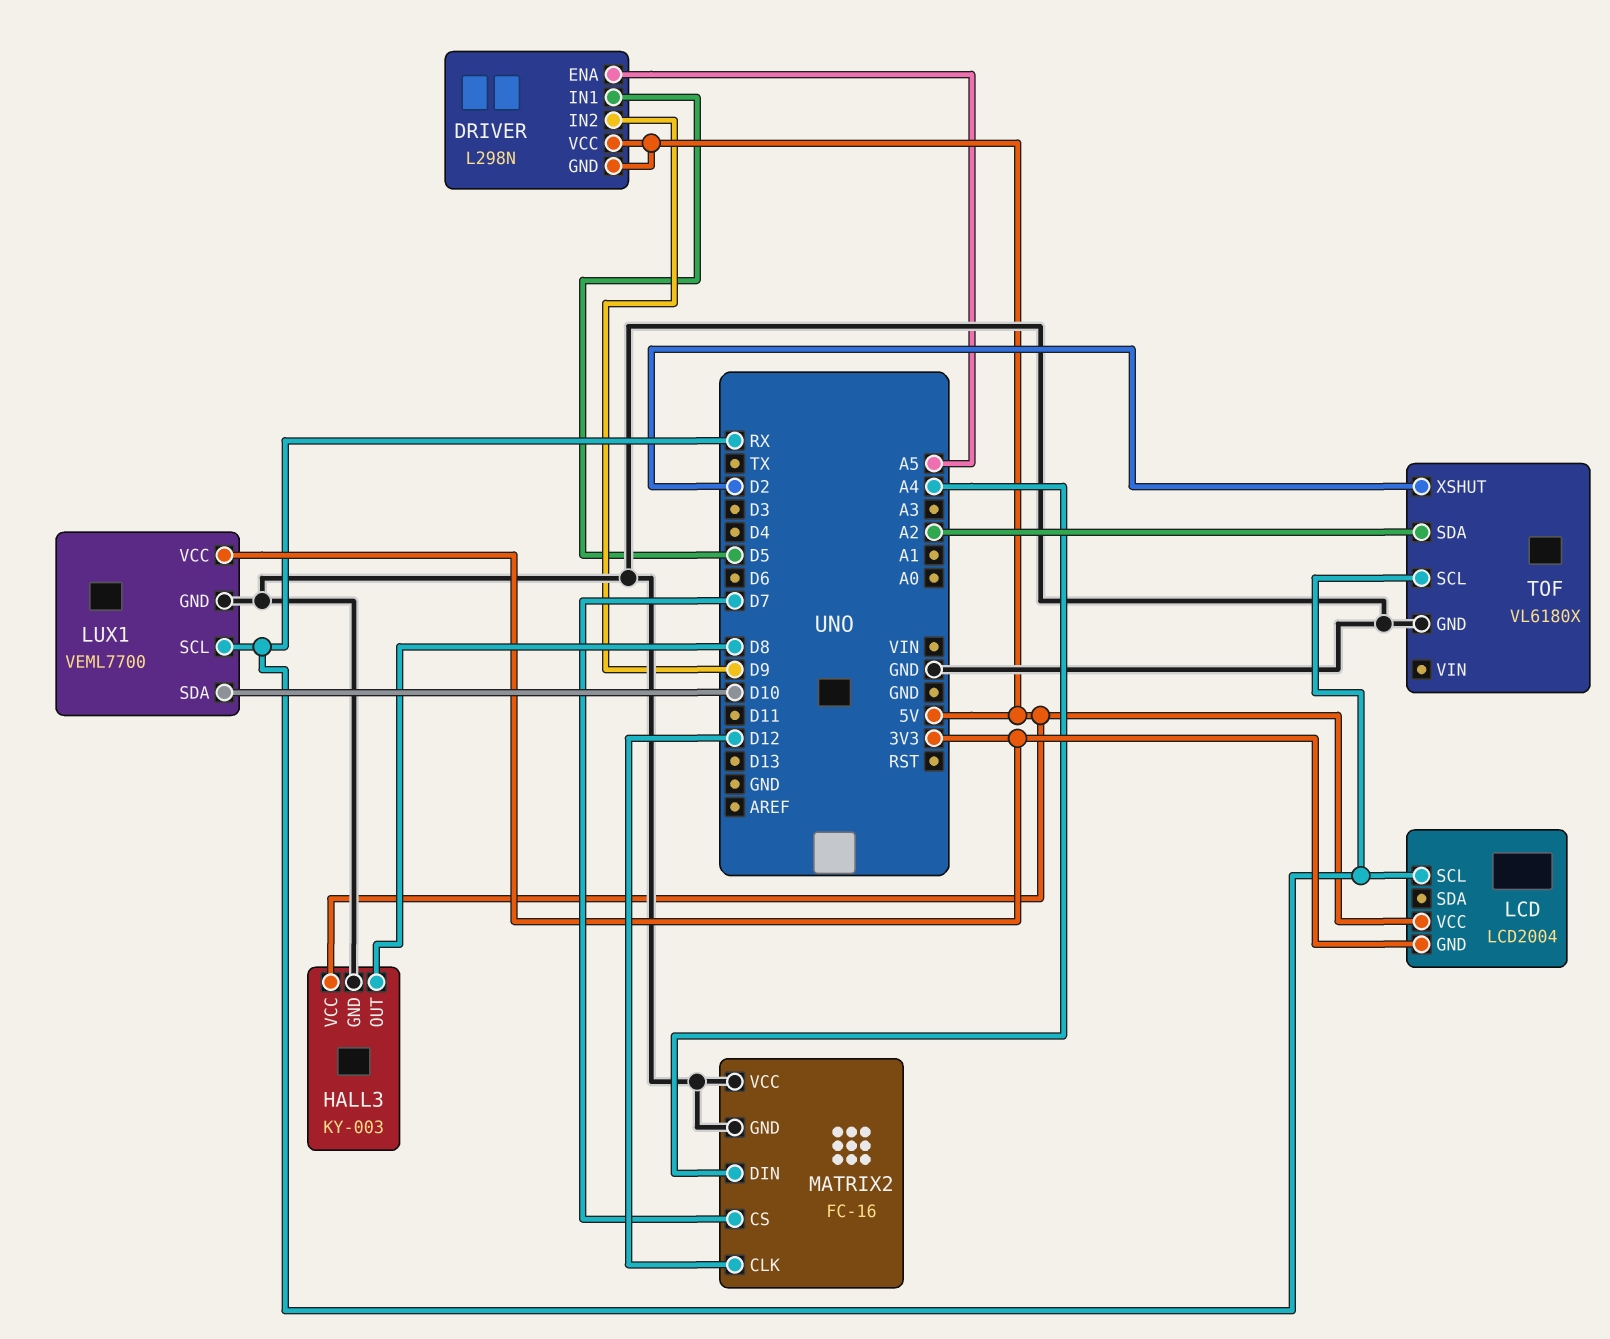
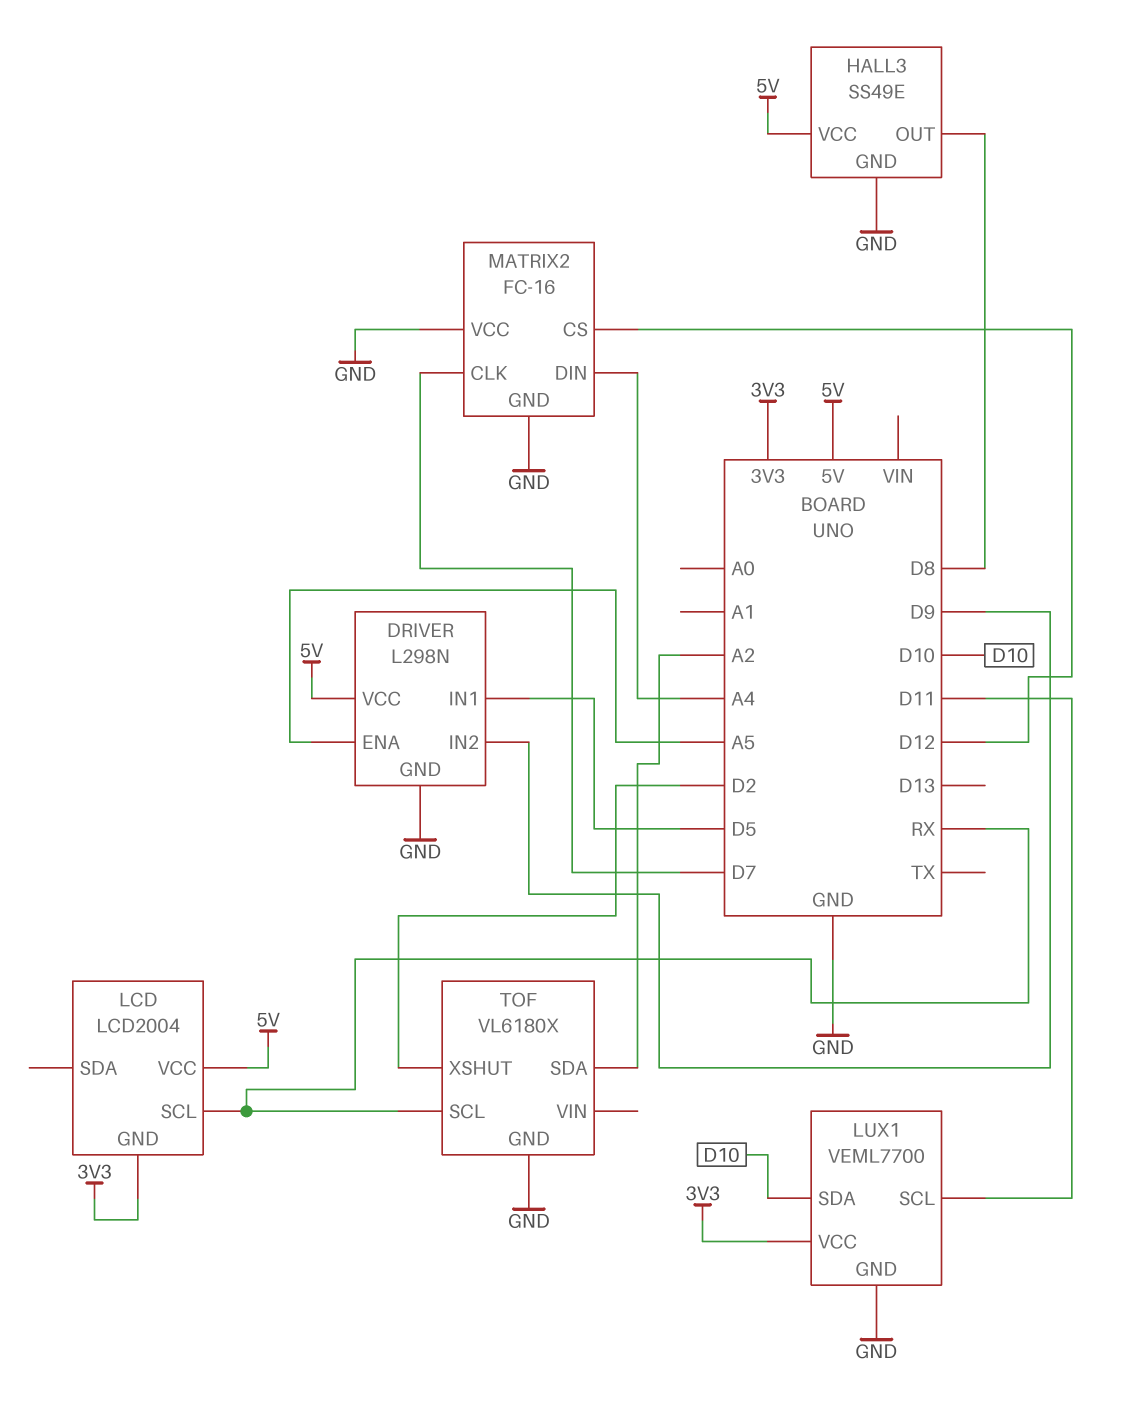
DRIVER pin GND: 5V -> GND
HALL3: KY-003 -> SS49E
LUX1 pin SCL: RX -> D11
MATRIX2 pin CLK: D12 -> D7
MATRIX2 pin CS: D7 -> D12

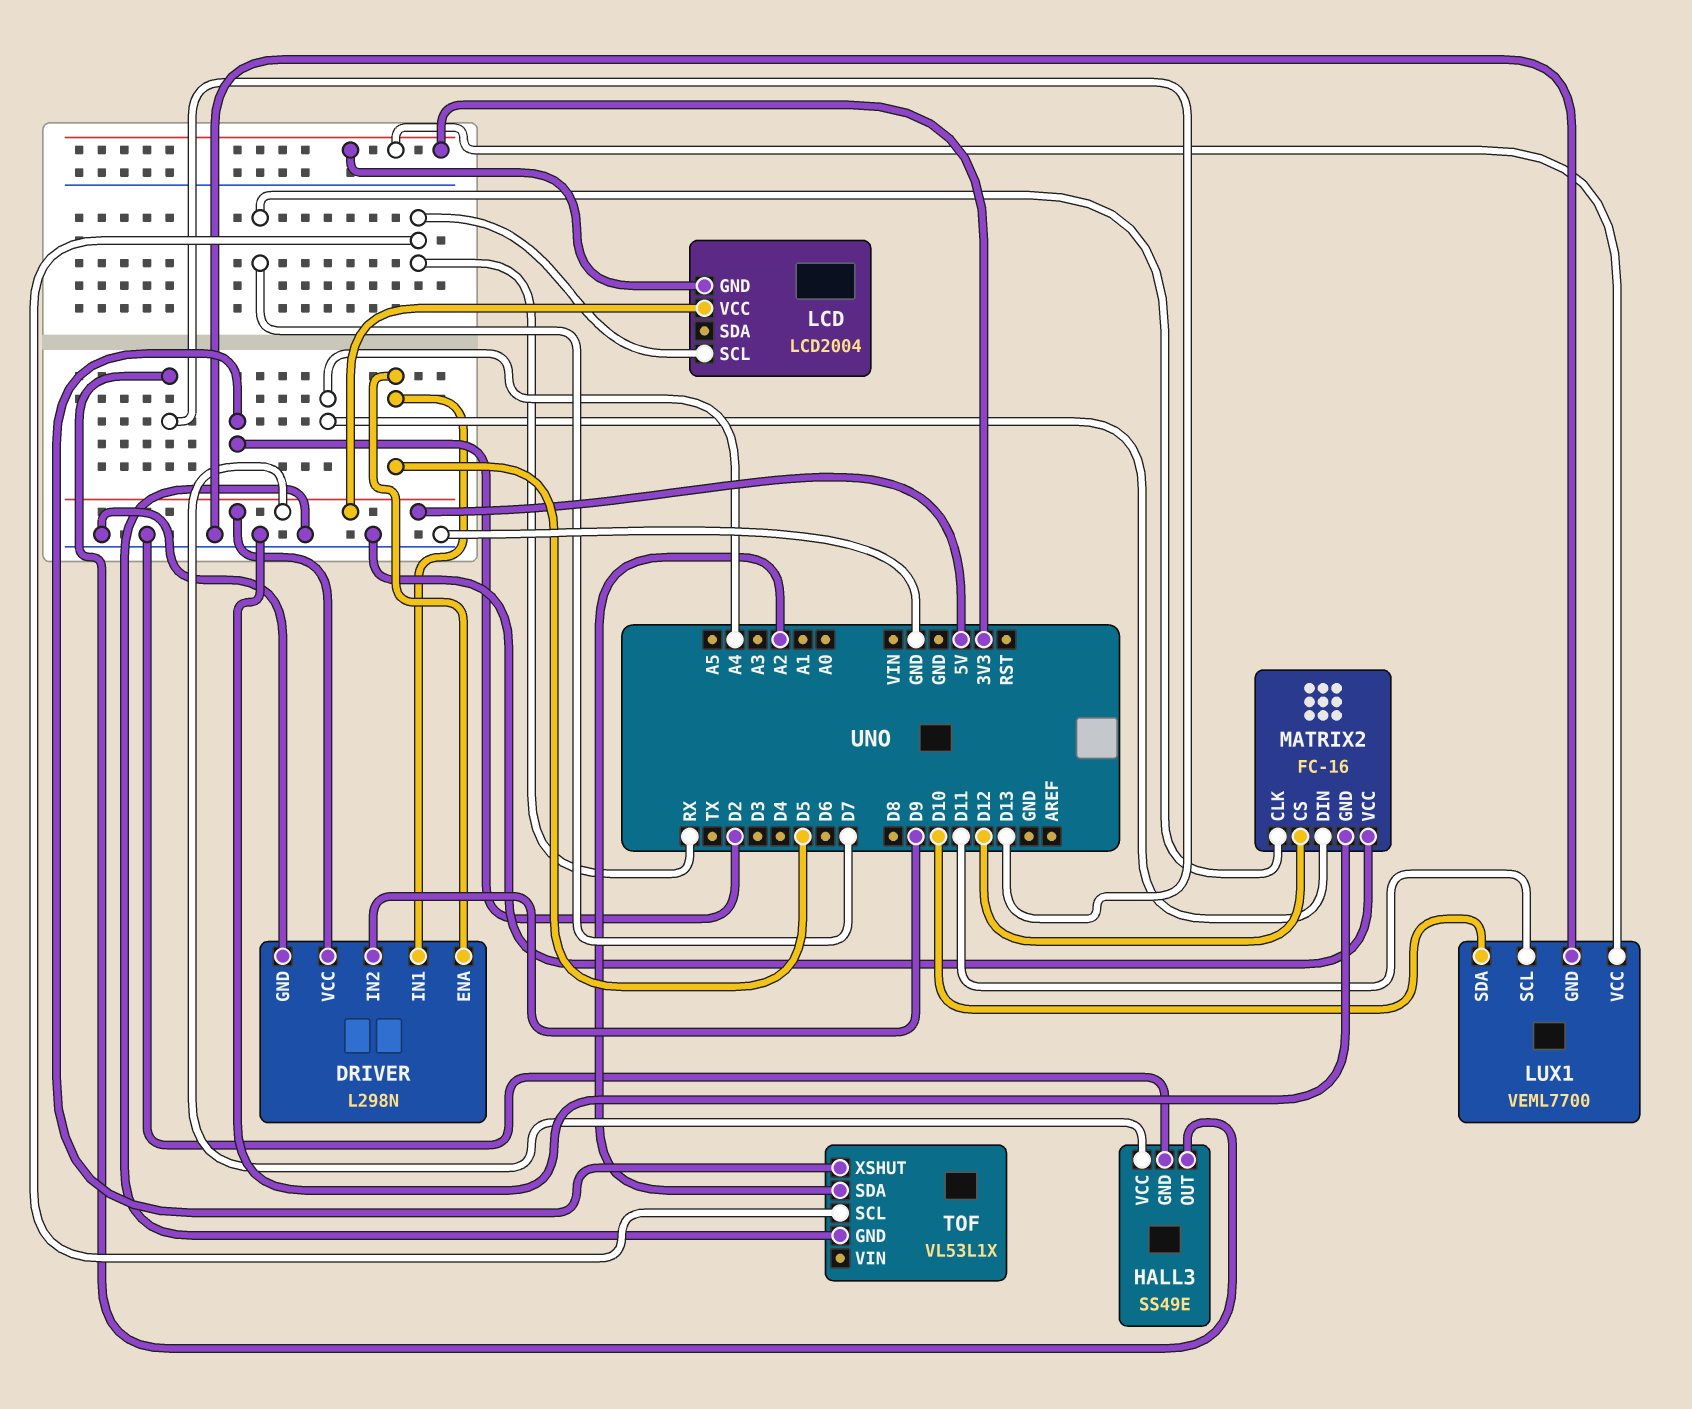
DRIVER pin ENA: A5 -> D5
HALL3 pin OUT: D8 -> D13
TOF: VL6180X -> VL53L1X

